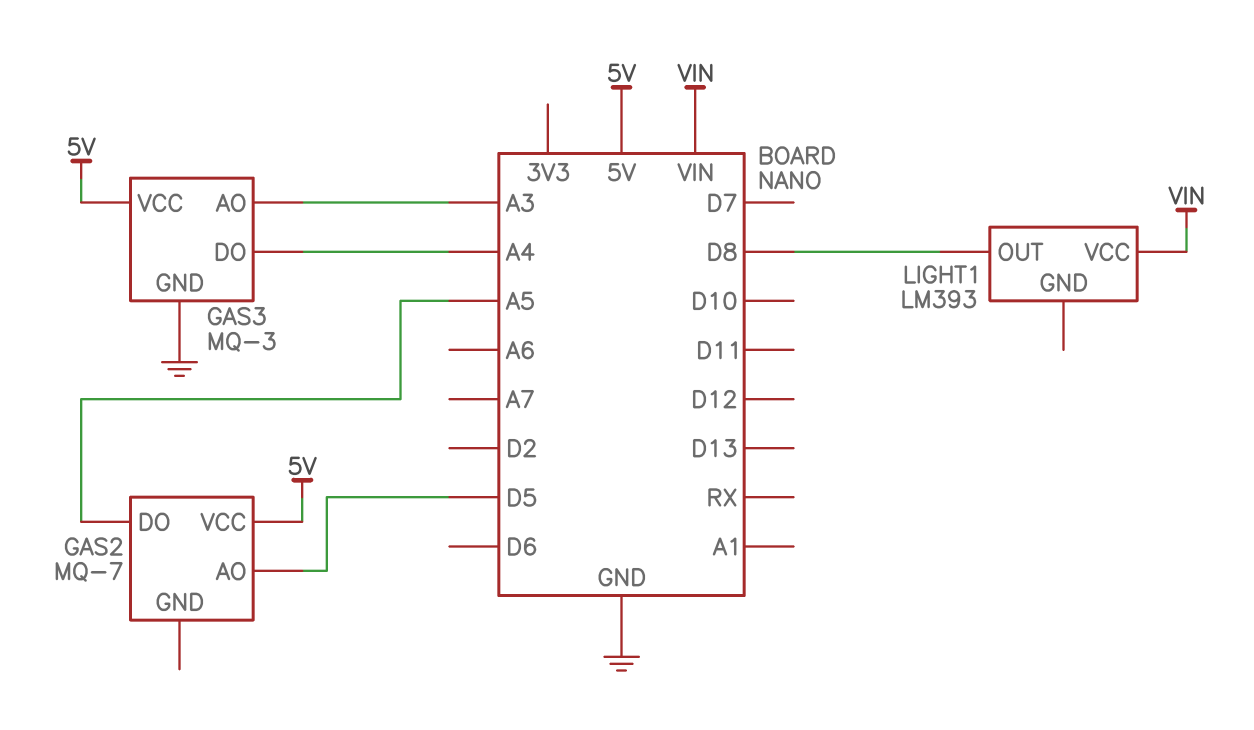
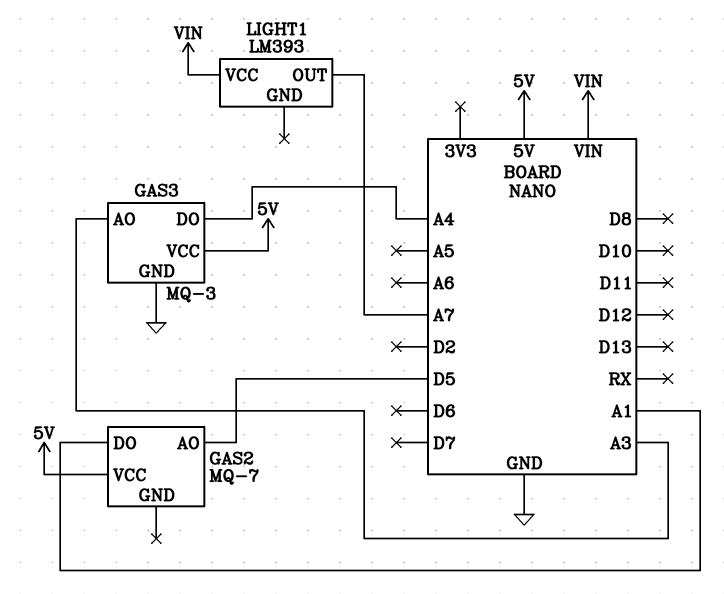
GAS2 pin DO: A5 -> A1
LIGHT1 pin OUT: D8 -> A7

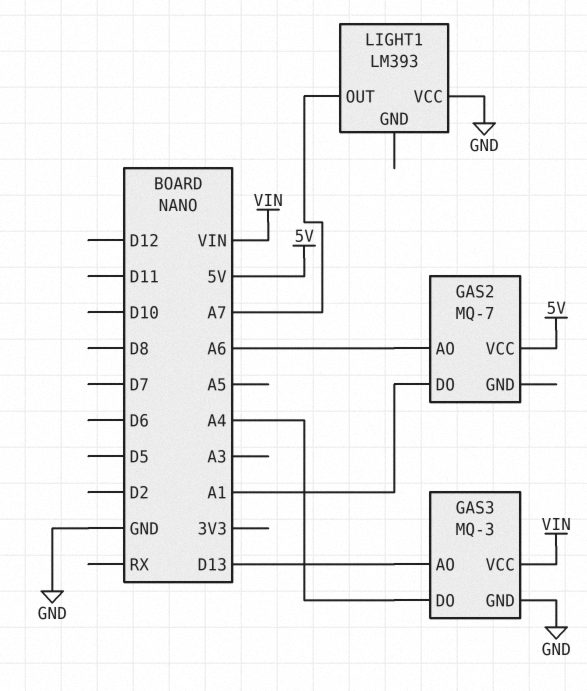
GAS2 pin AO: D5 -> A6
GAS3 pin AO: A3 -> D13
GAS3 pin VCC: 5V -> VIN
LIGHT1 pin VCC: VIN -> GND

